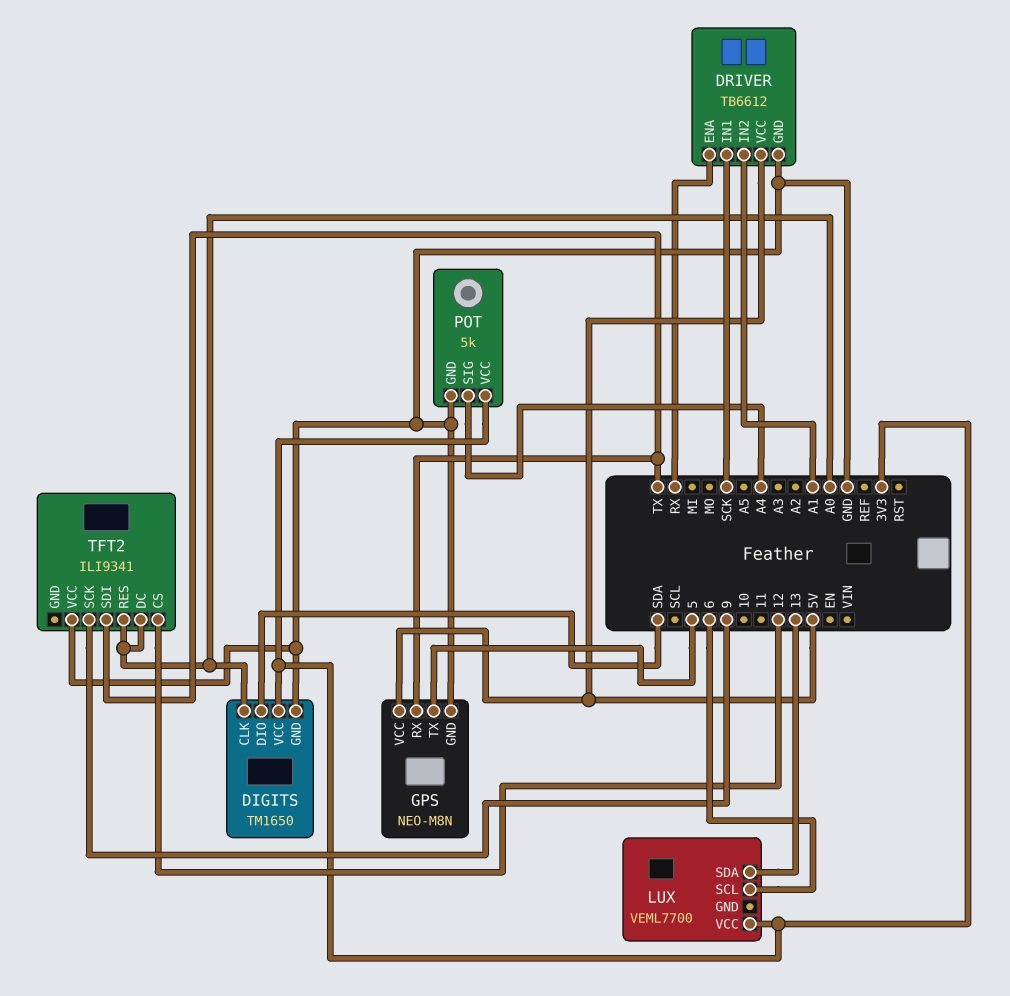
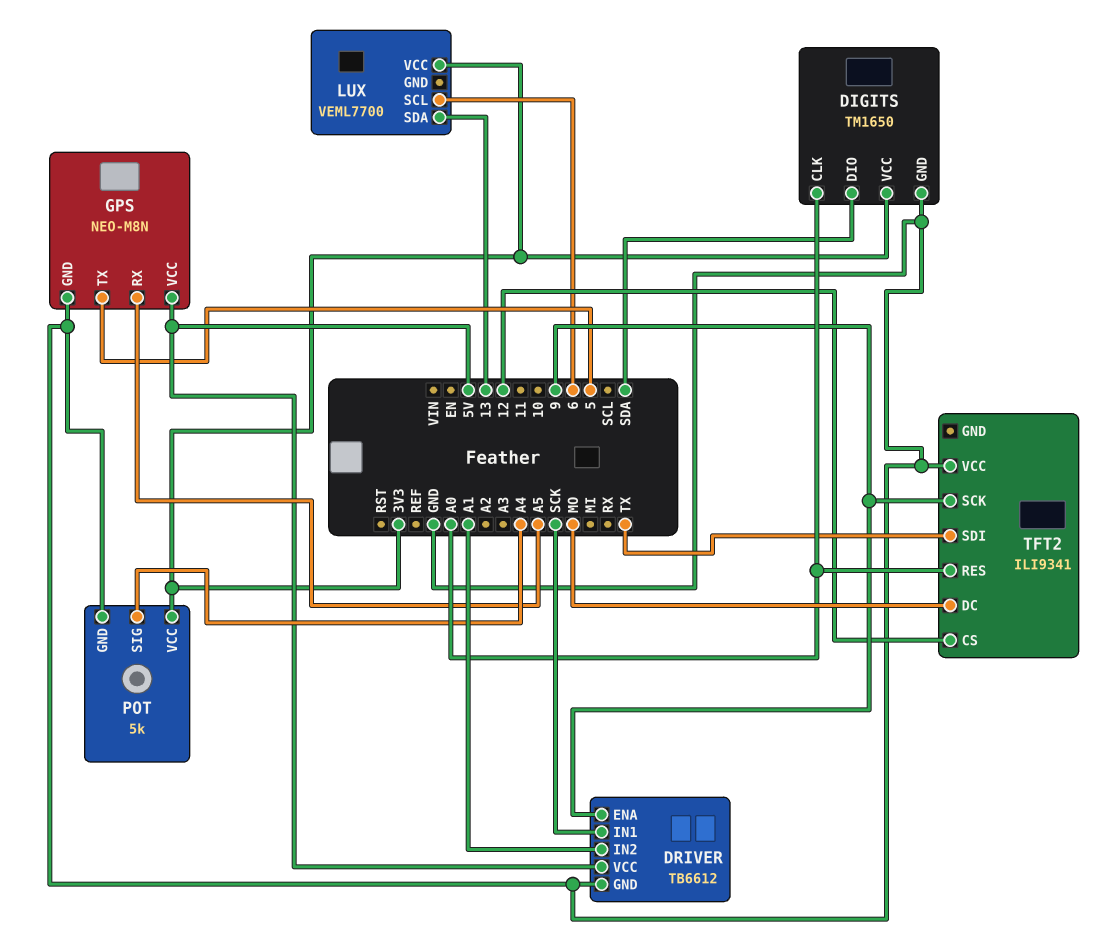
DRIVER pin ENA: RX -> 9
GPS pin RX: TX -> A5
TFT2 pin DC: A0 -> MO

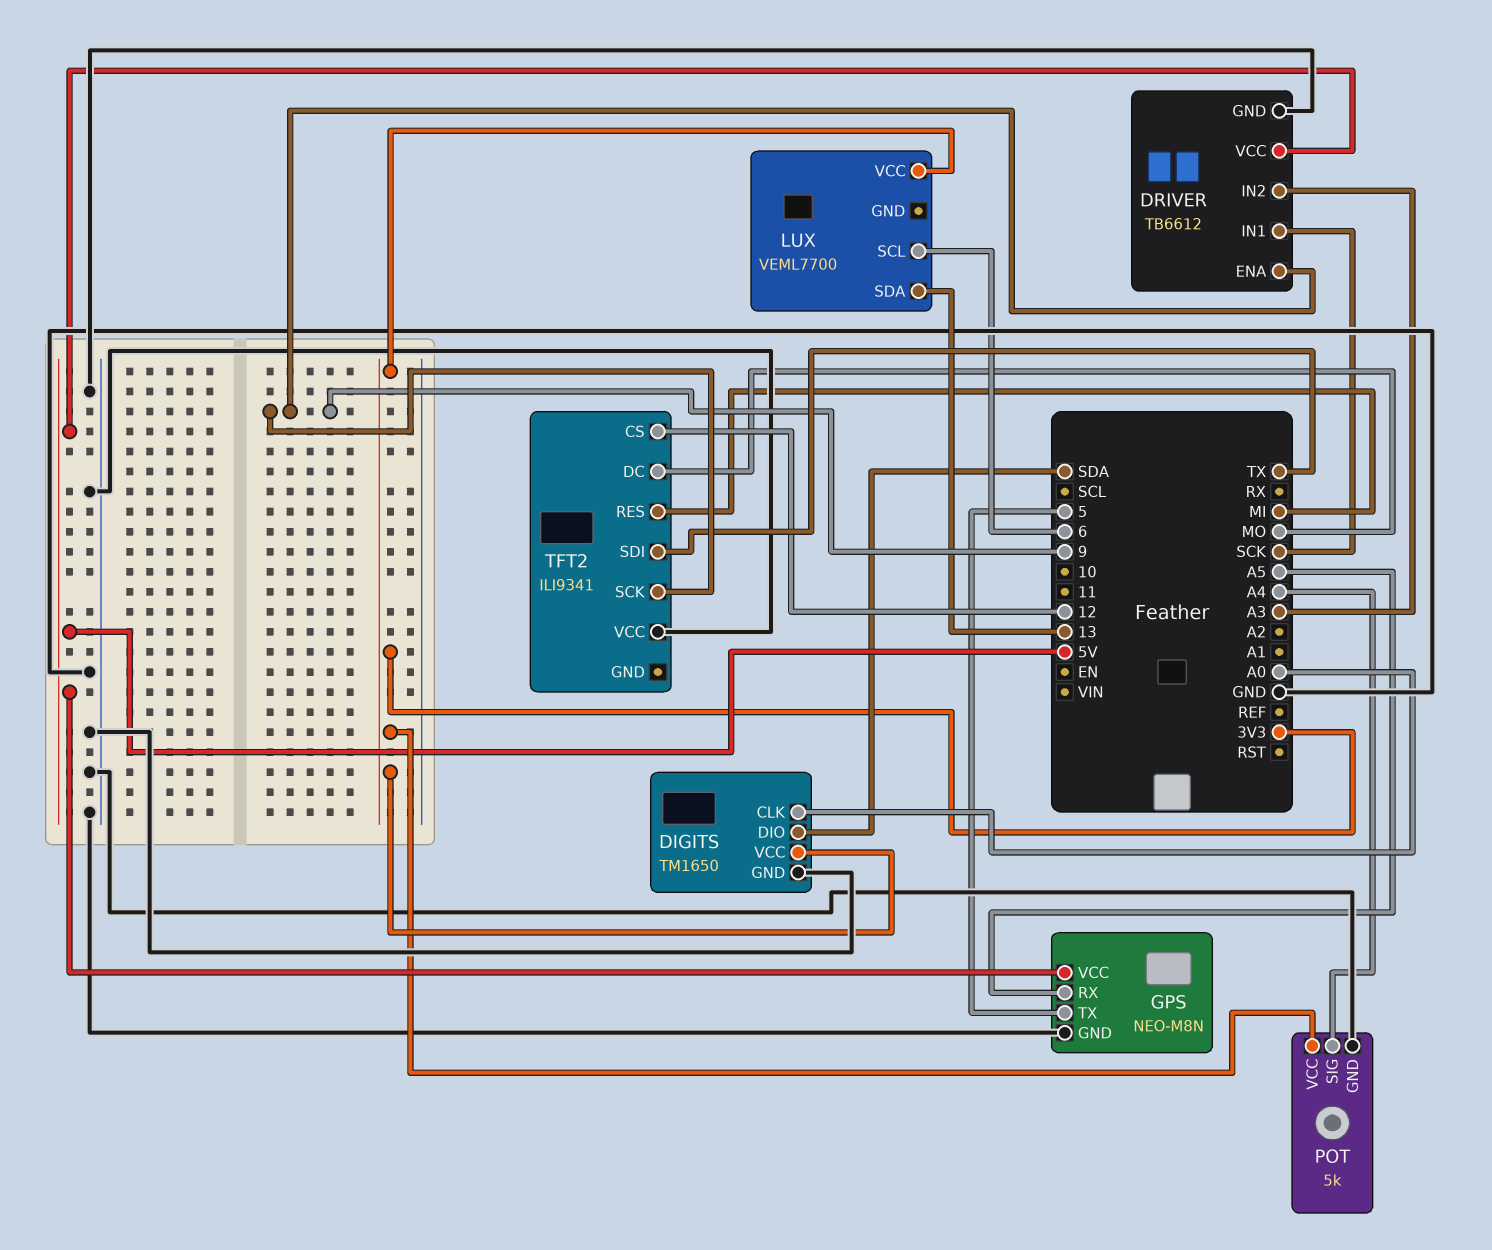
DRIVER pin IN2: A1 -> A3
TFT2 pin RES: A0 -> MI

